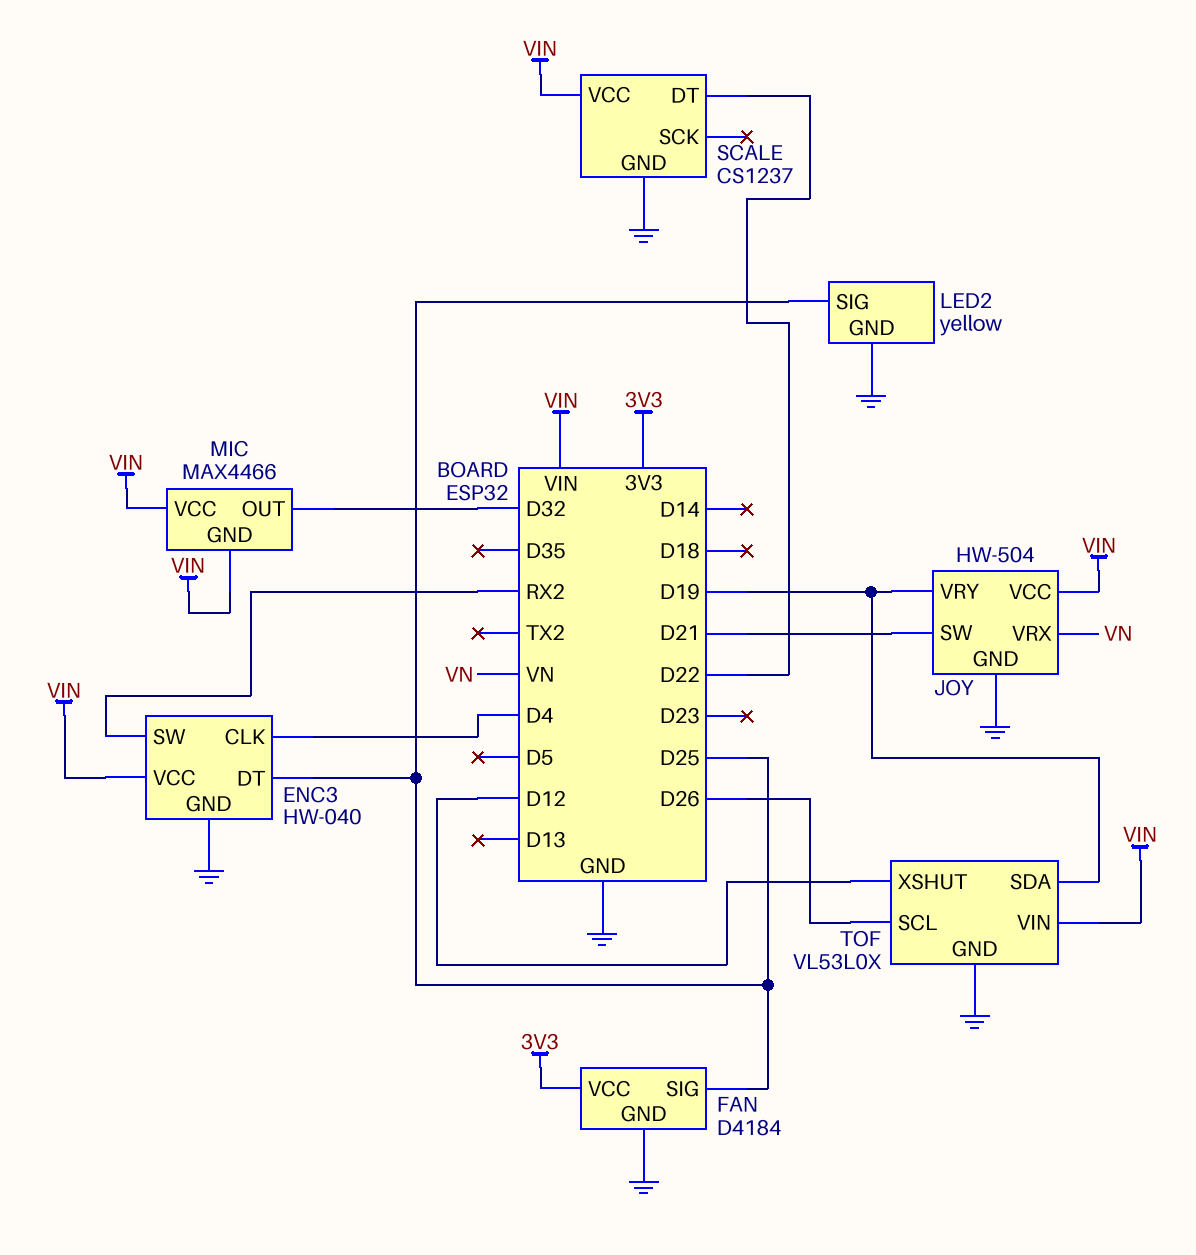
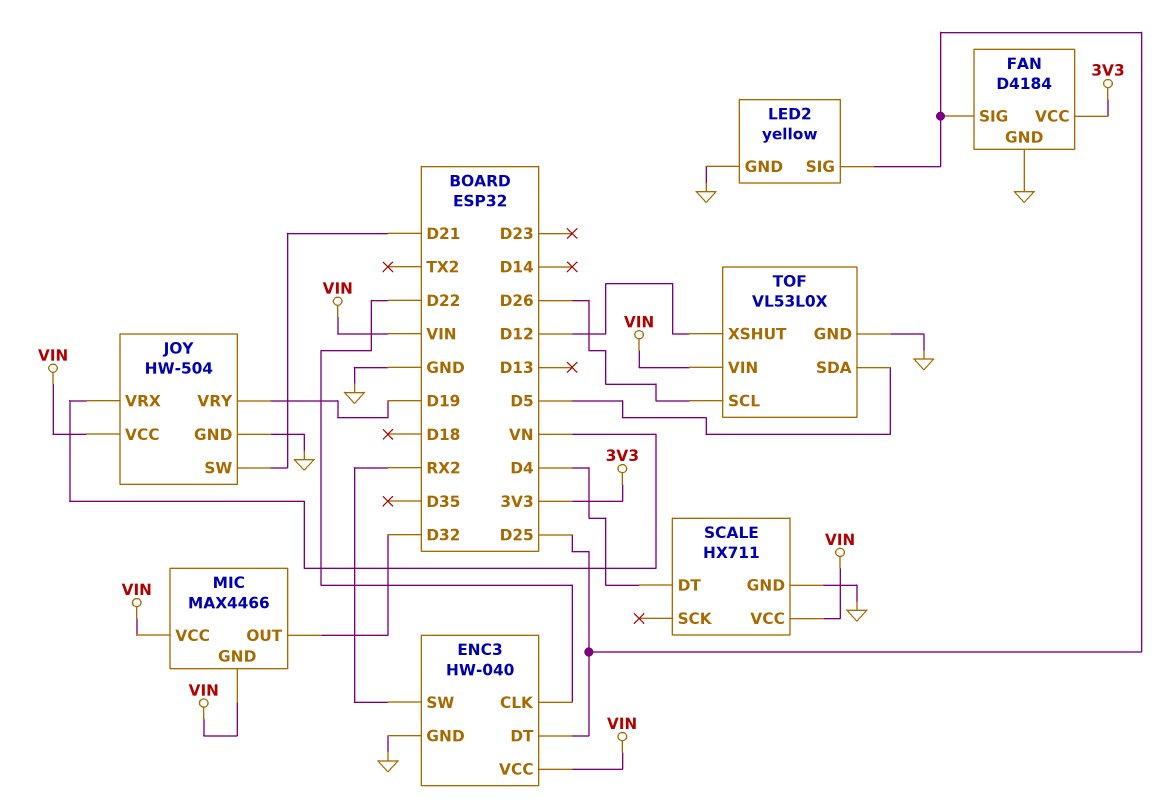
ENC3 pin CLK: D4 -> D22
SCALE: CS1237 -> HX711
SCALE pin DT: D22 -> D4
TOF pin SDA: D19 -> D5

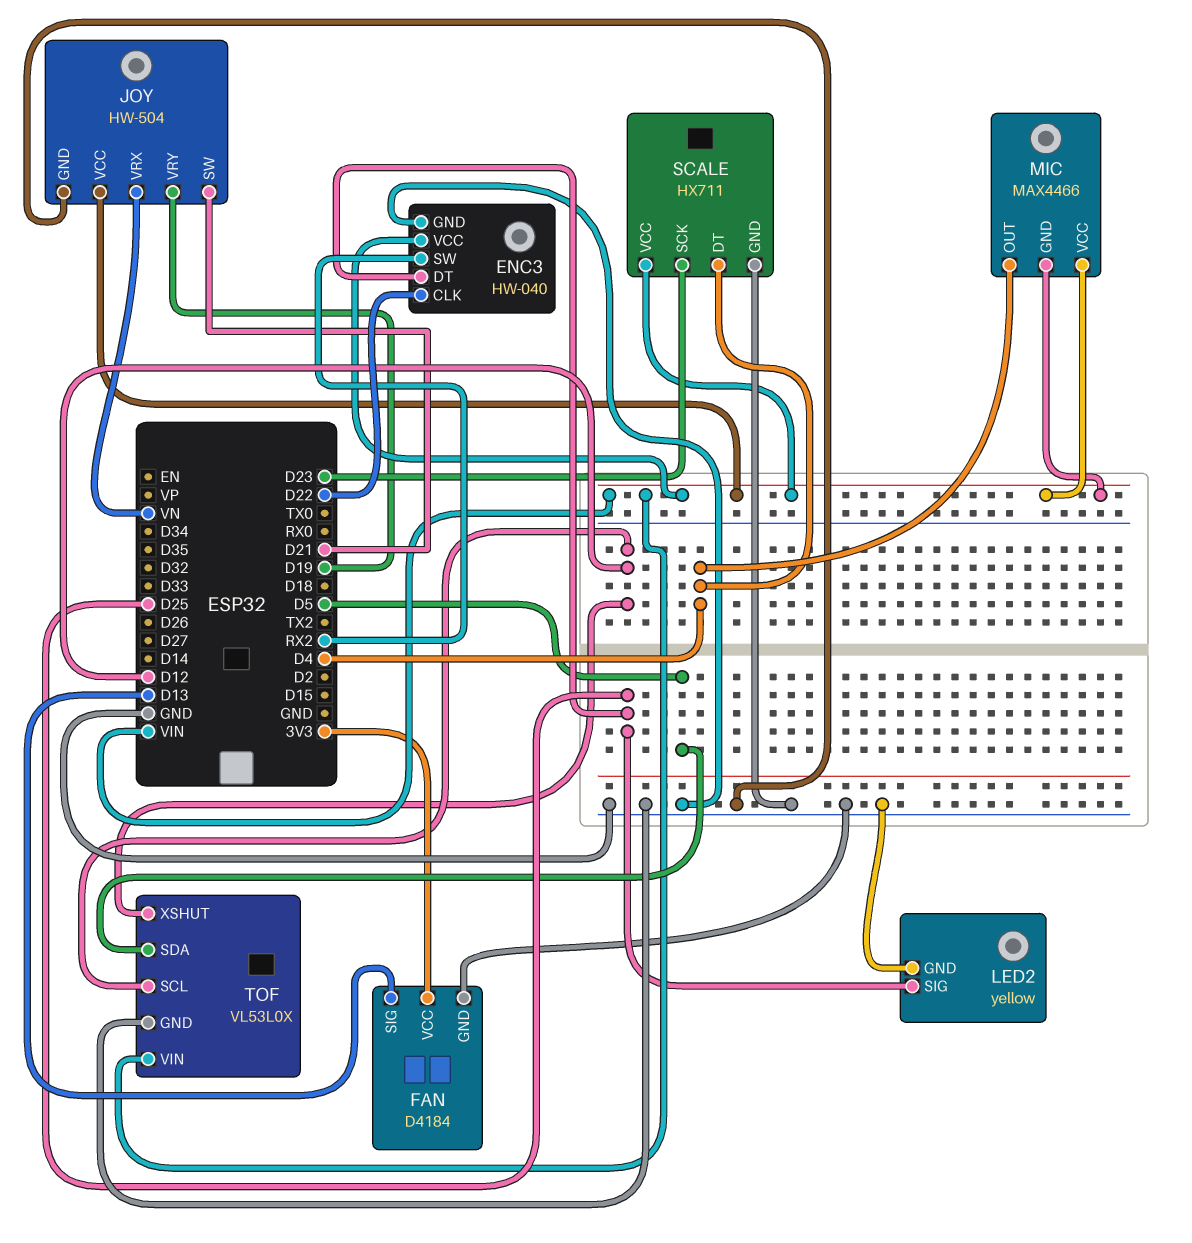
FAN pin SIG: D25 -> D13
MIC pin OUT: D32 -> D4
SCALE pin SCK: none -> D23
TOF pin SCL: D26 -> D12

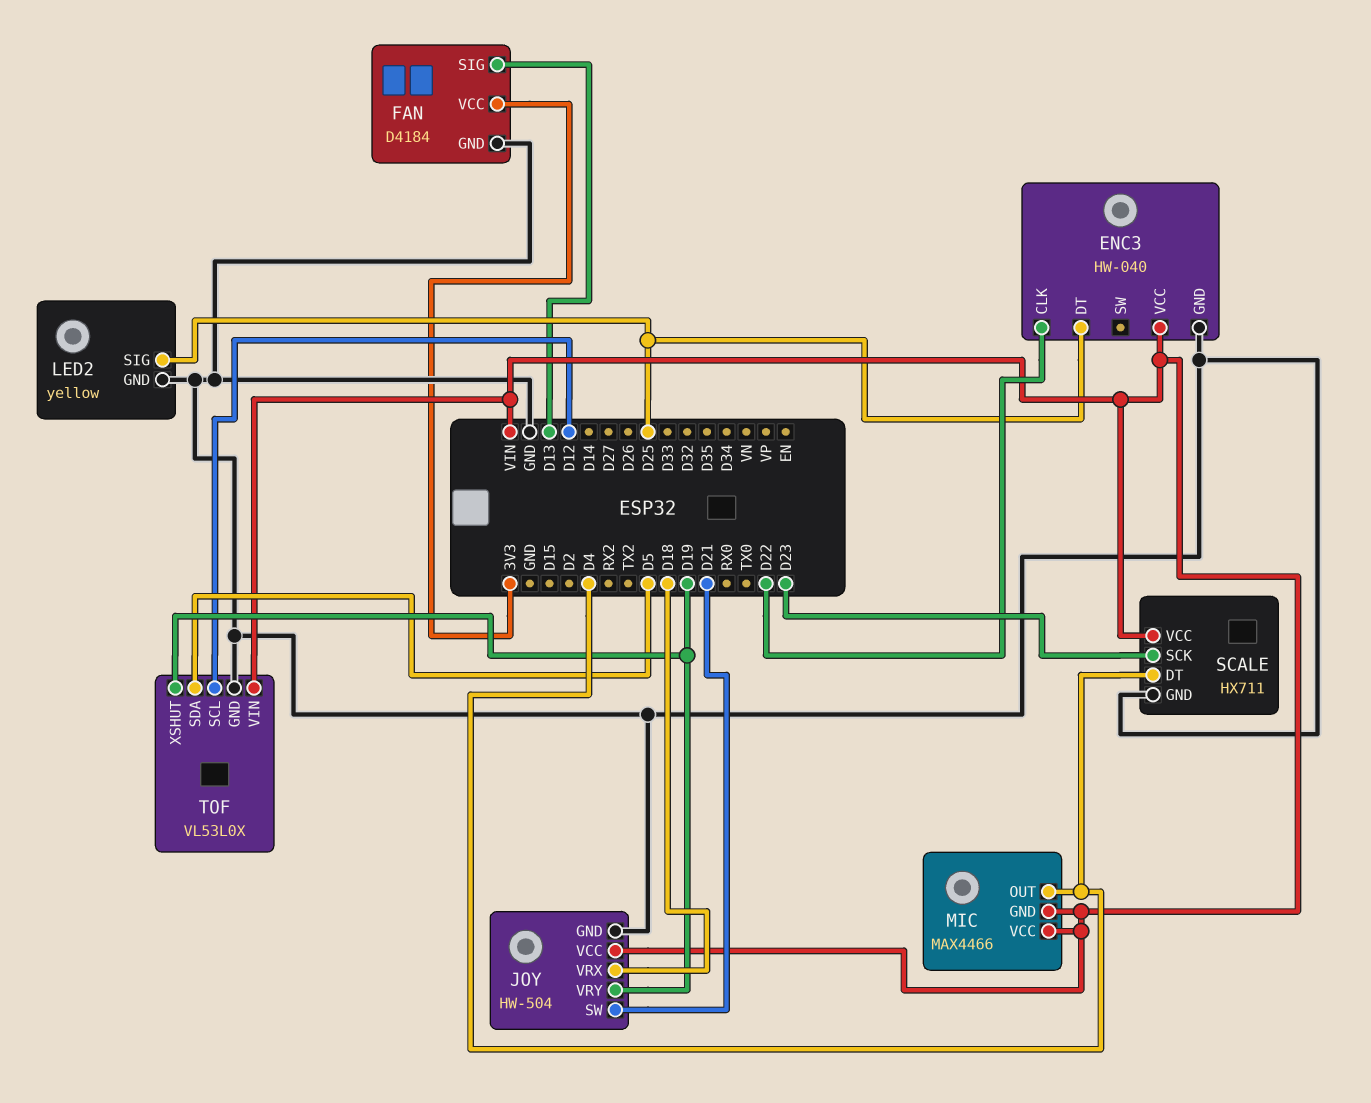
ENC3 pin SW: RX2 -> none
JOY pin VRX: VN -> D18
TOF pin XSHUT: D12 -> D19

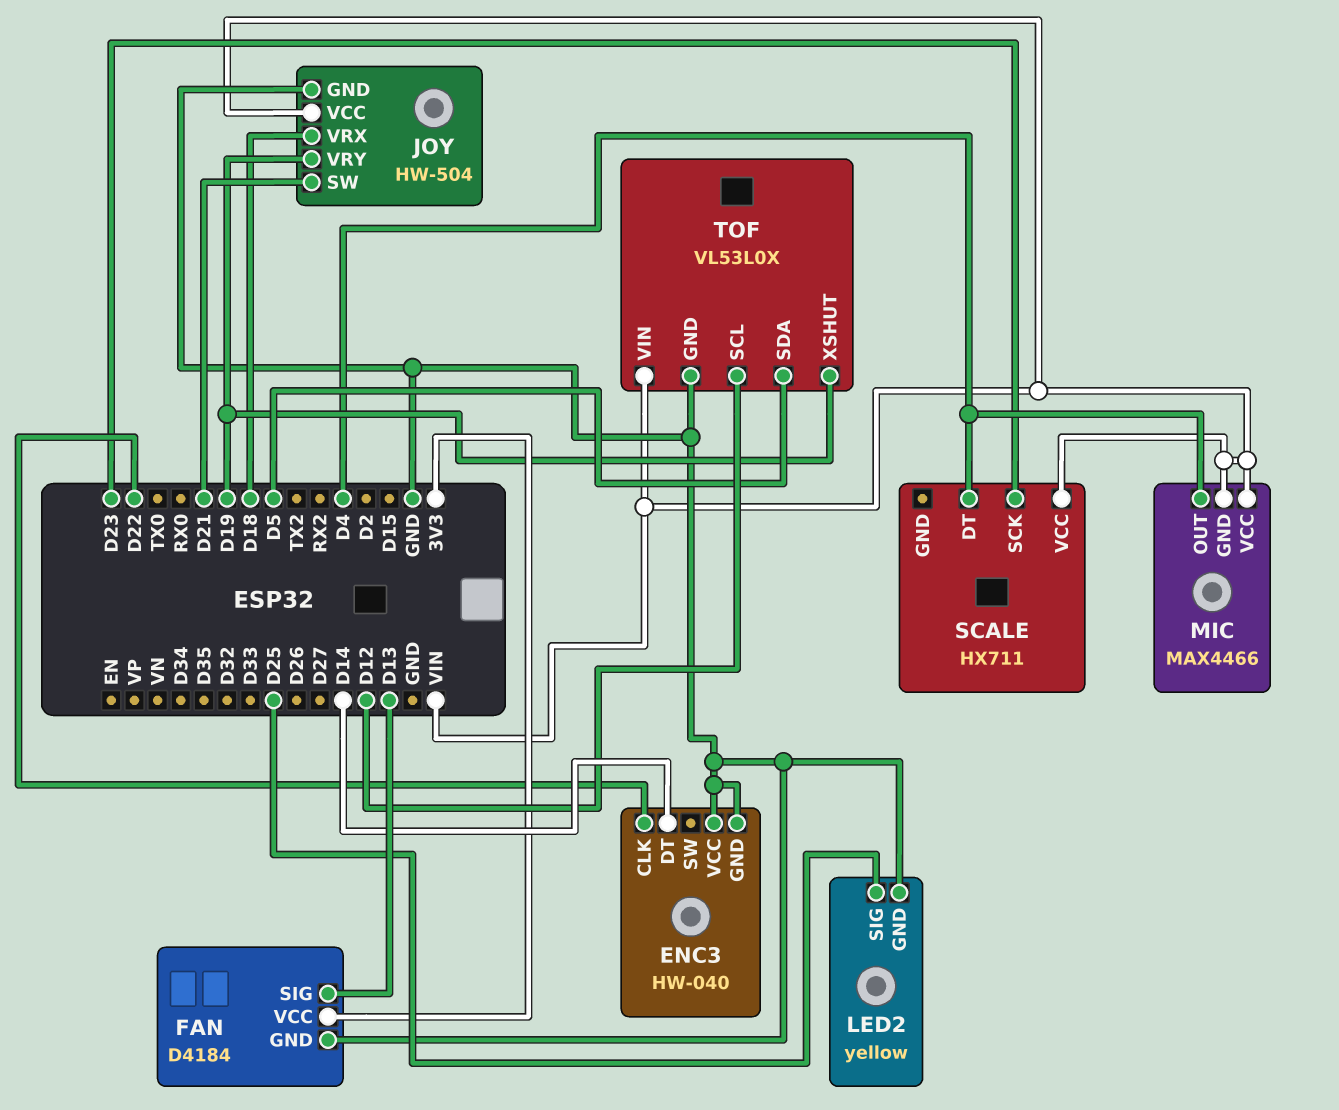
ENC3 pin DT: D25 -> D14
ENC3 pin VCC: VIN -> GND
SCALE pin GND: GND -> none

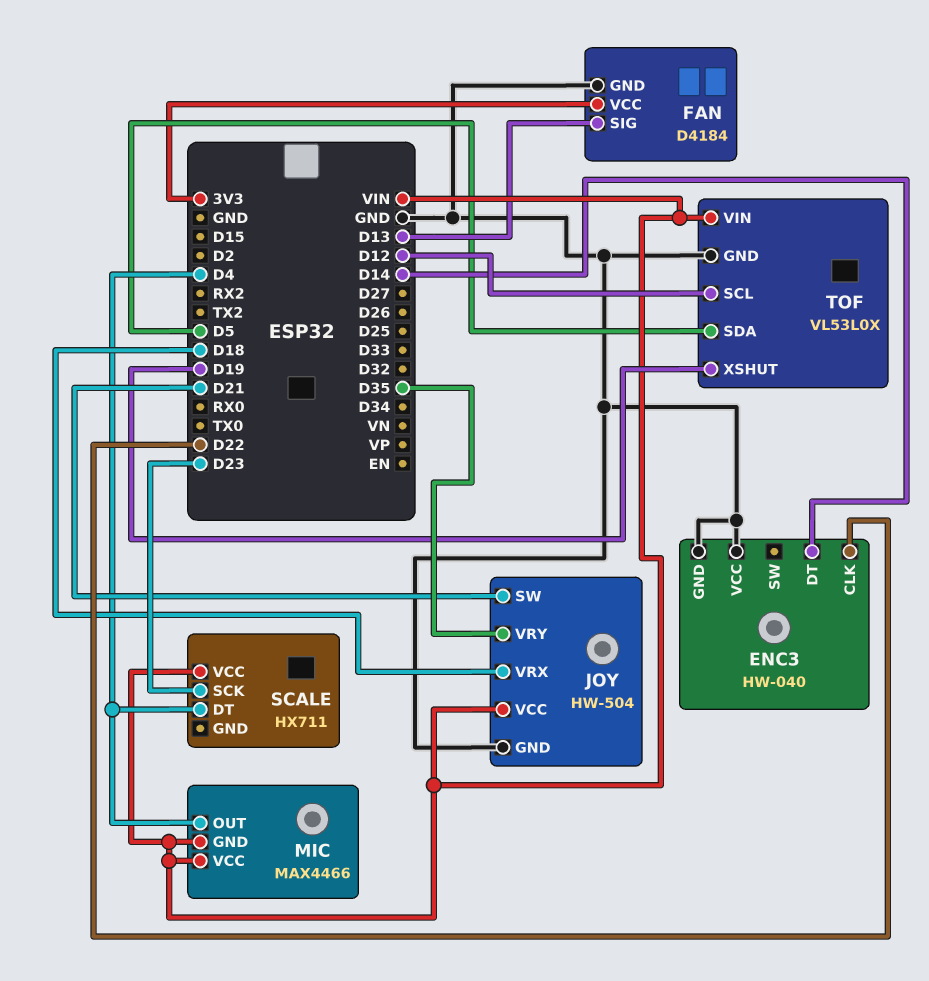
JOY pin VRY: D19 -> D35
LED2: yellow -> none
LED2 pin GND: GND -> none
LED2 pin SIG: D25 -> none

